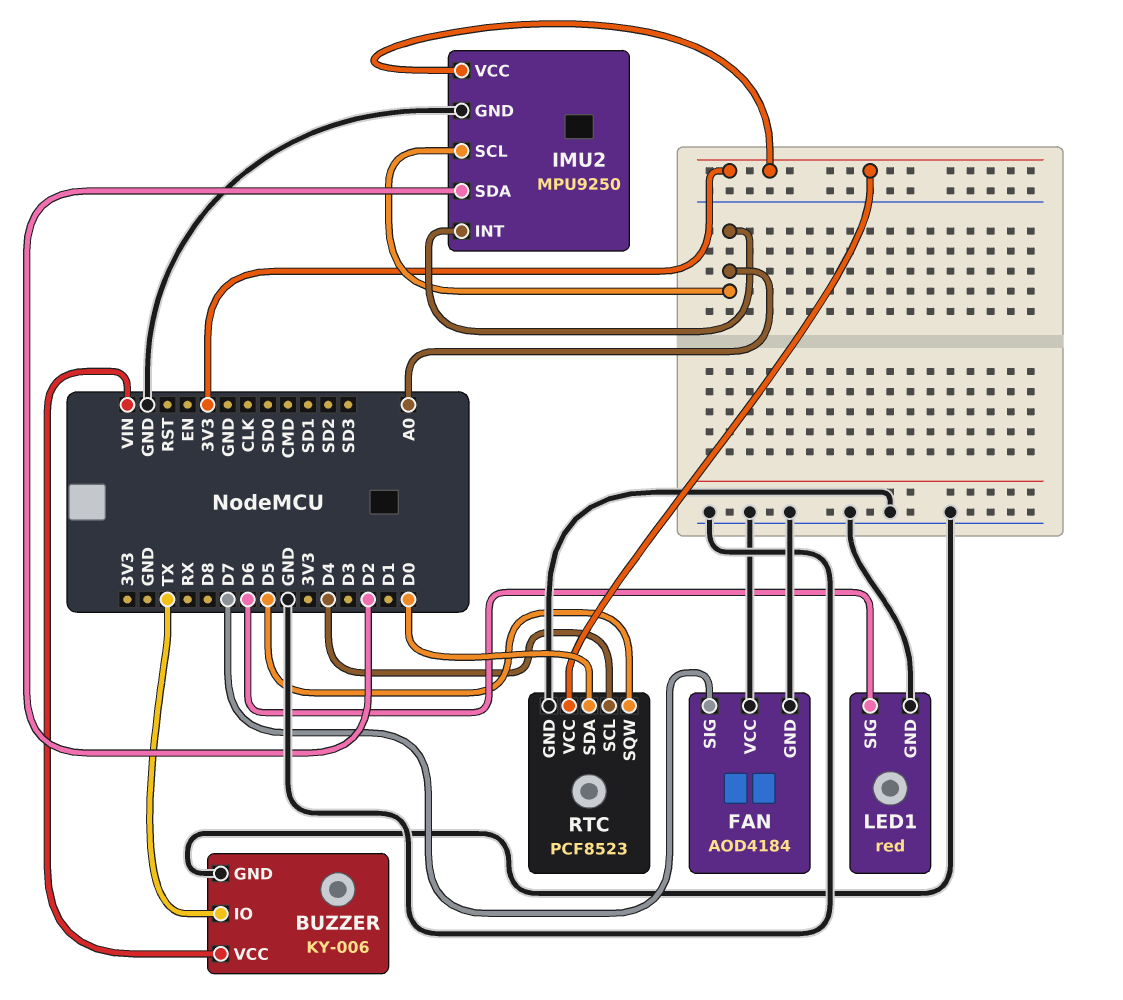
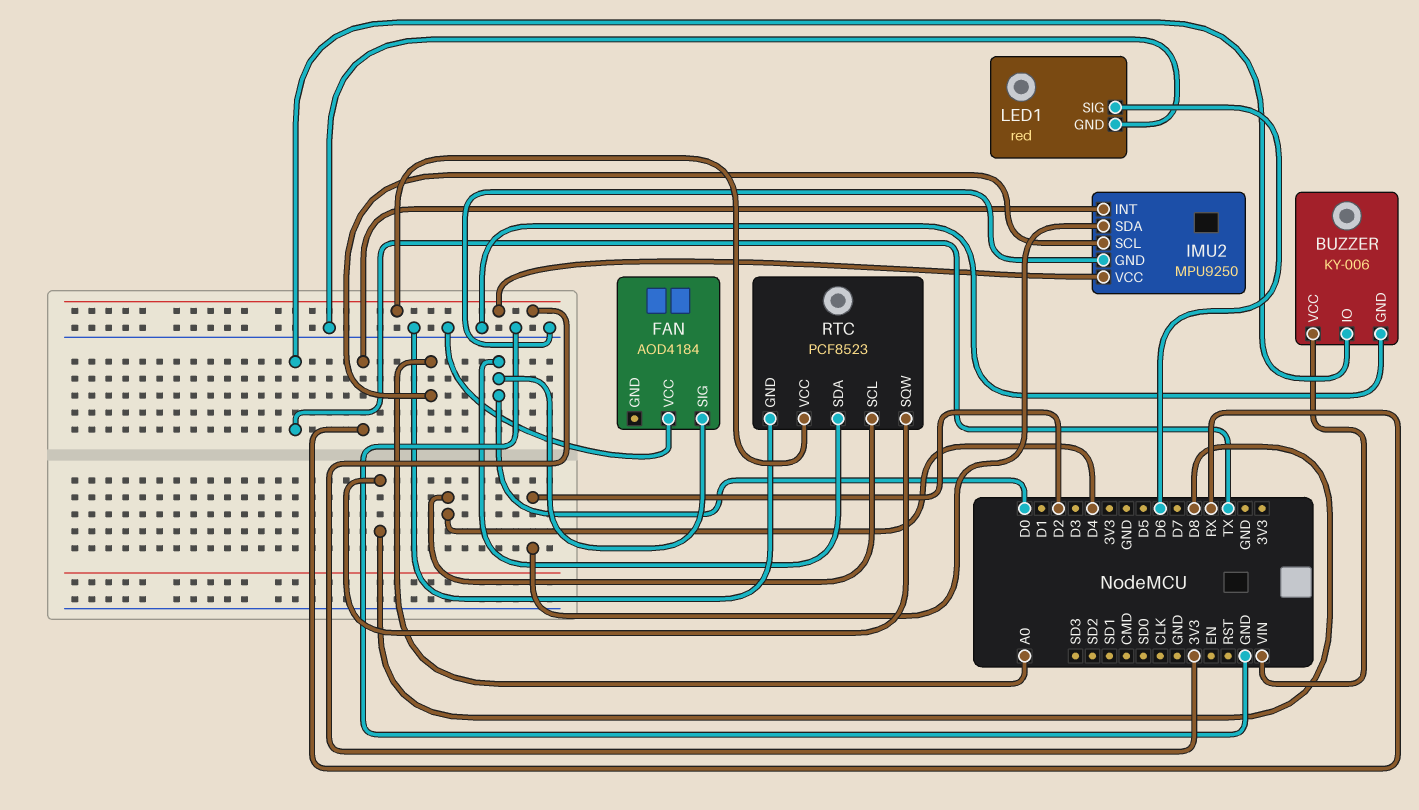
FAN pin GND: GND -> none
FAN pin SIG: D7 -> D0
IMU2 pin INT: A0 -> RX
RTC pin SQW: D5 -> D8

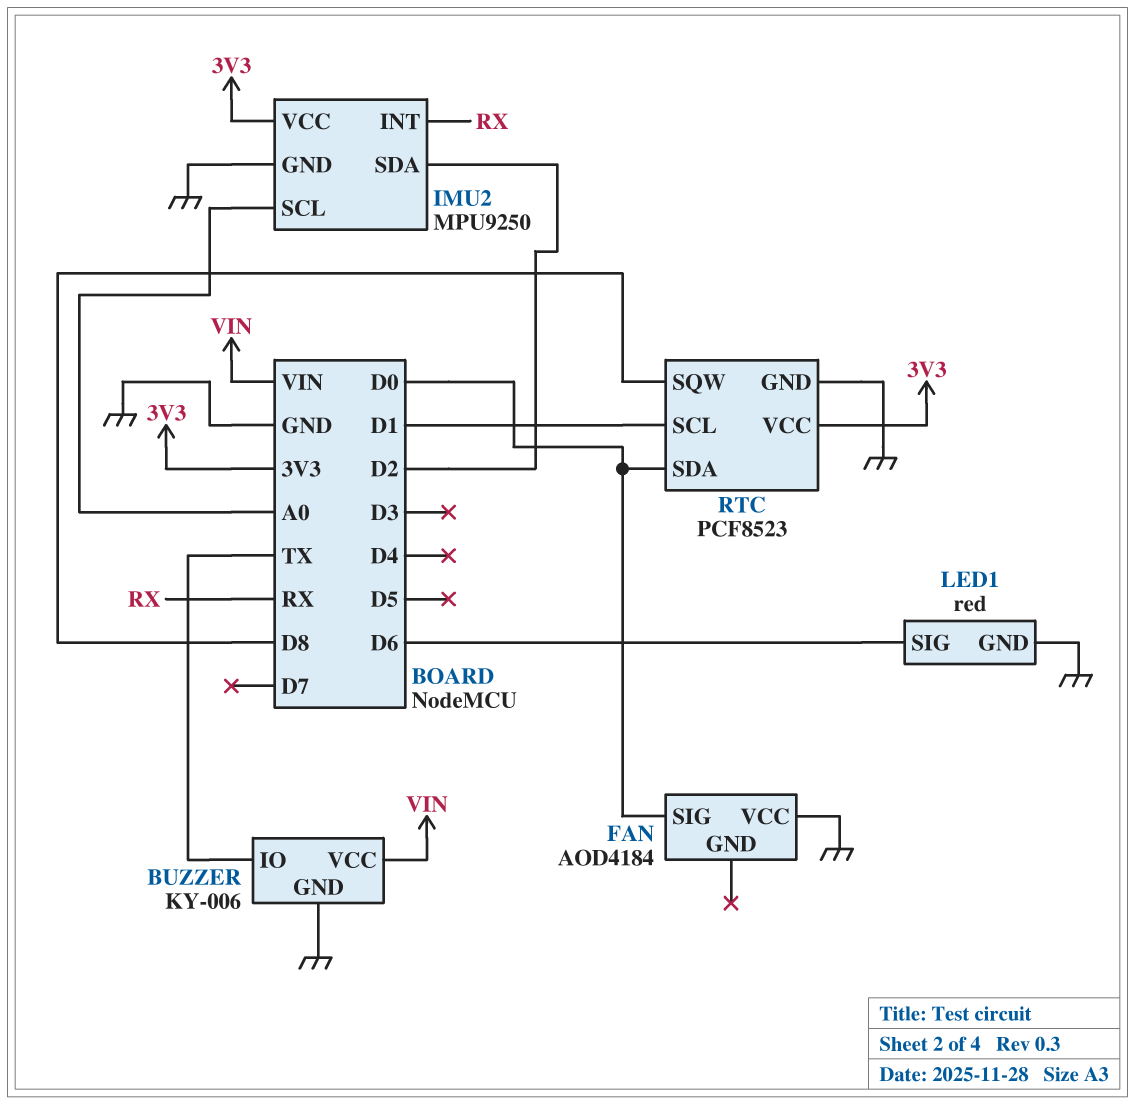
RTC pin SCL: D4 -> D1

